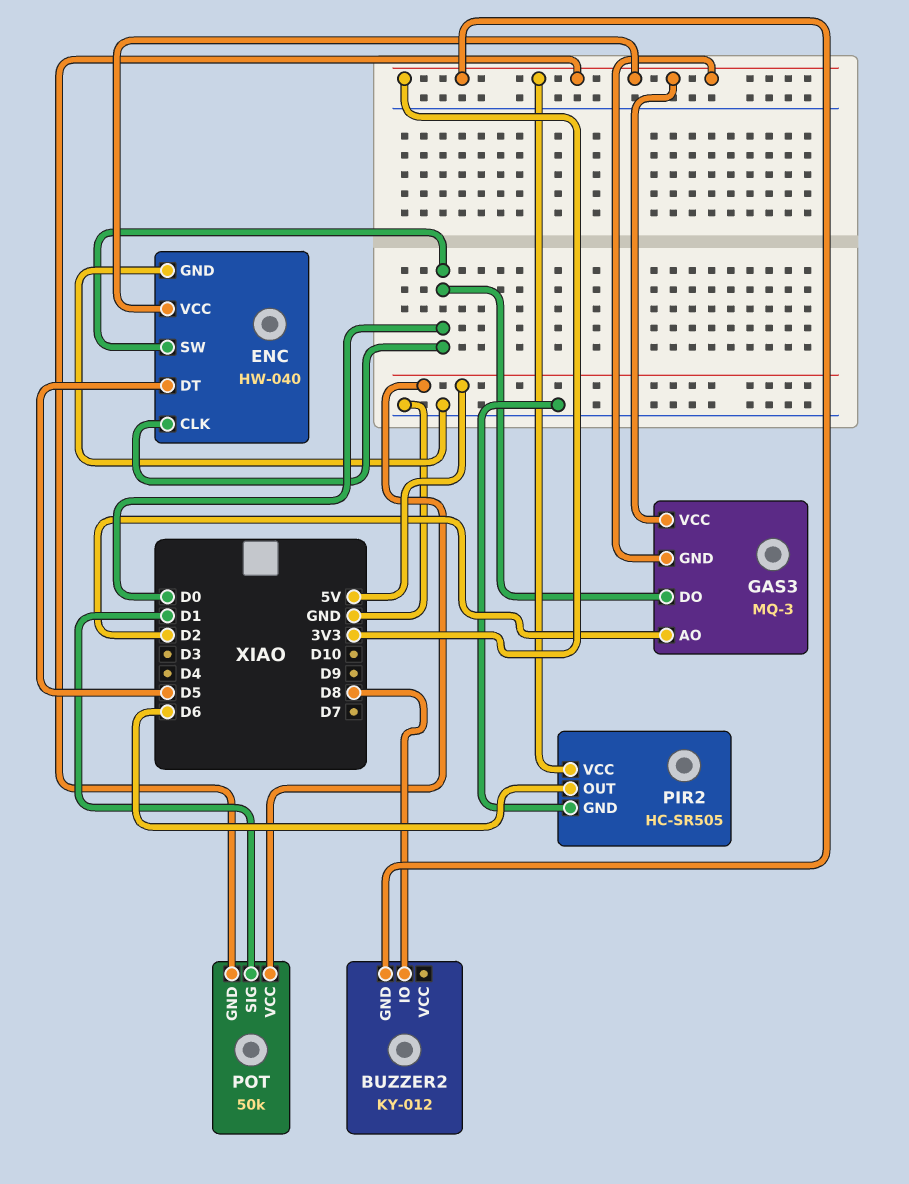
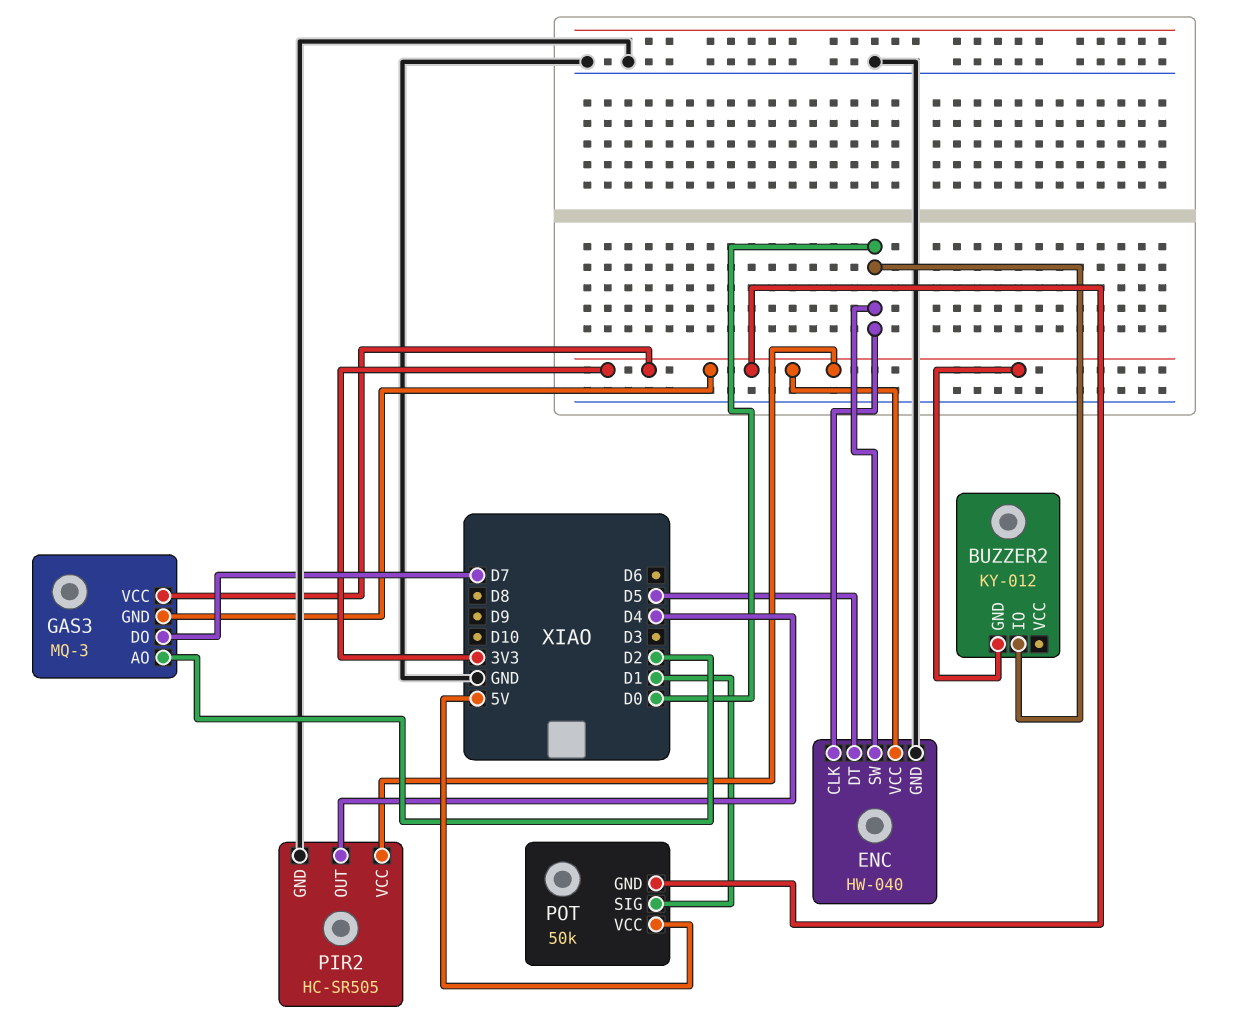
BUZZER2 pin IO: D8 -> D0
GAS3 pin DO: D0 -> D7
PIR2 pin OUT: D6 -> D4

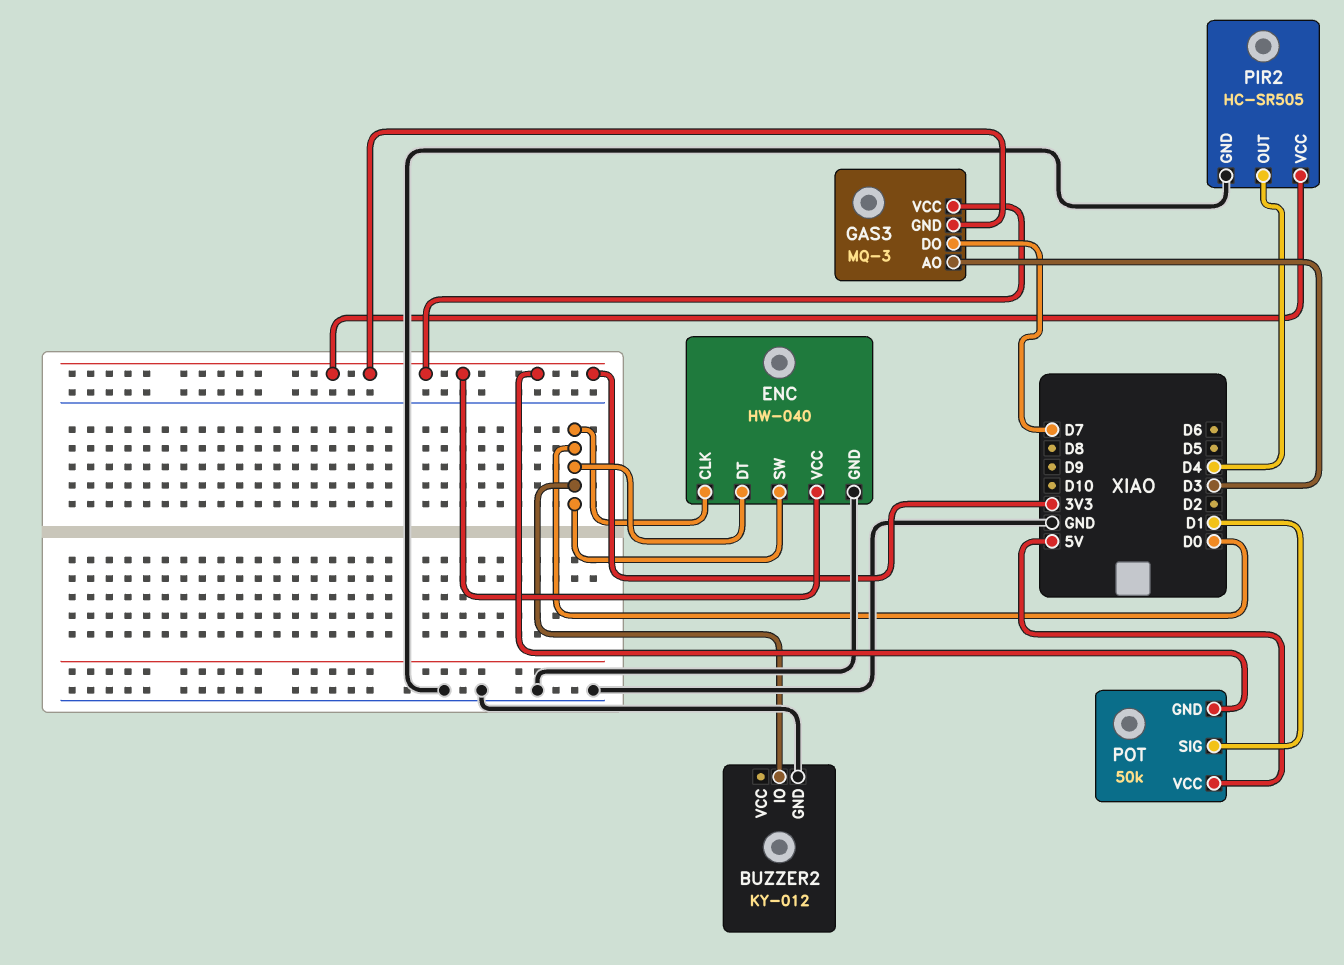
BUZZER2 pin GND: 3V3 -> GND
ENC pin DT: D5 -> D0
GAS3 pin AO: D2 -> D3

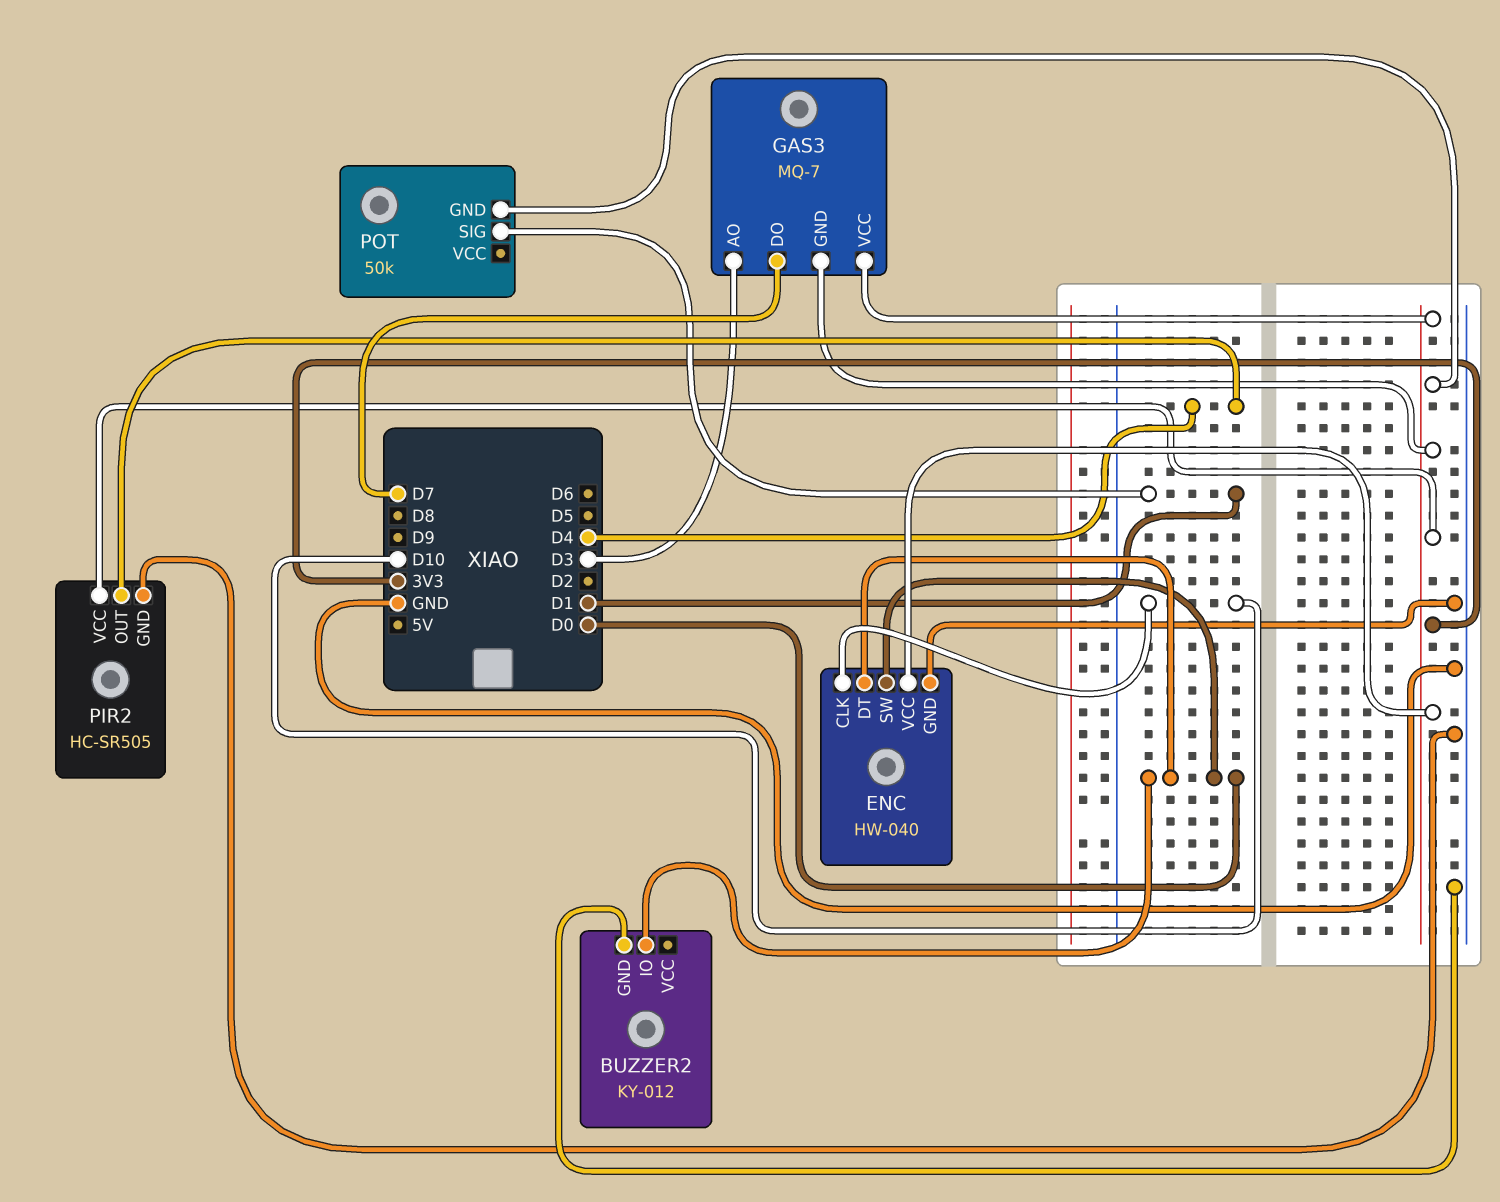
ENC pin CLK: D0 -> D10
GAS3: MQ-3 -> MQ-7
POT pin VCC: 5V -> none

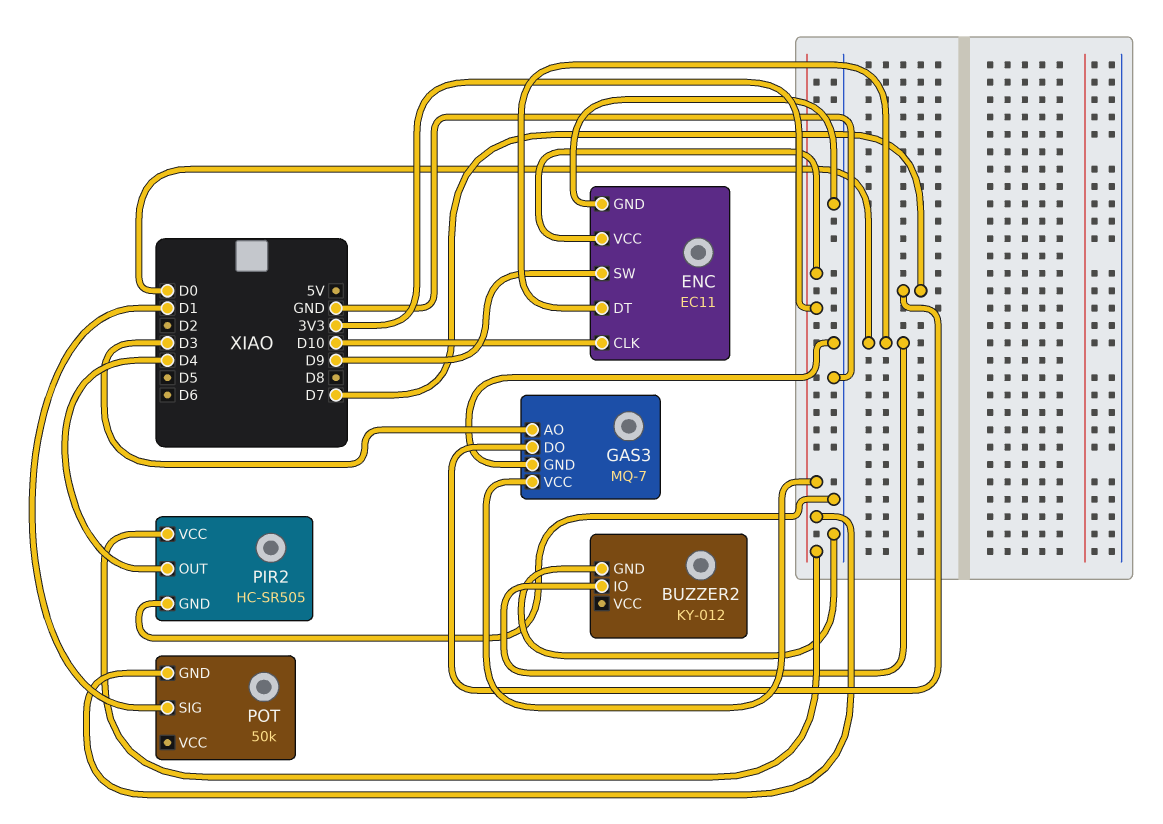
ENC: HW-040 -> EC11
ENC pin SW: D0 -> D9
GAS3 pin GND: 3V3 -> GND

